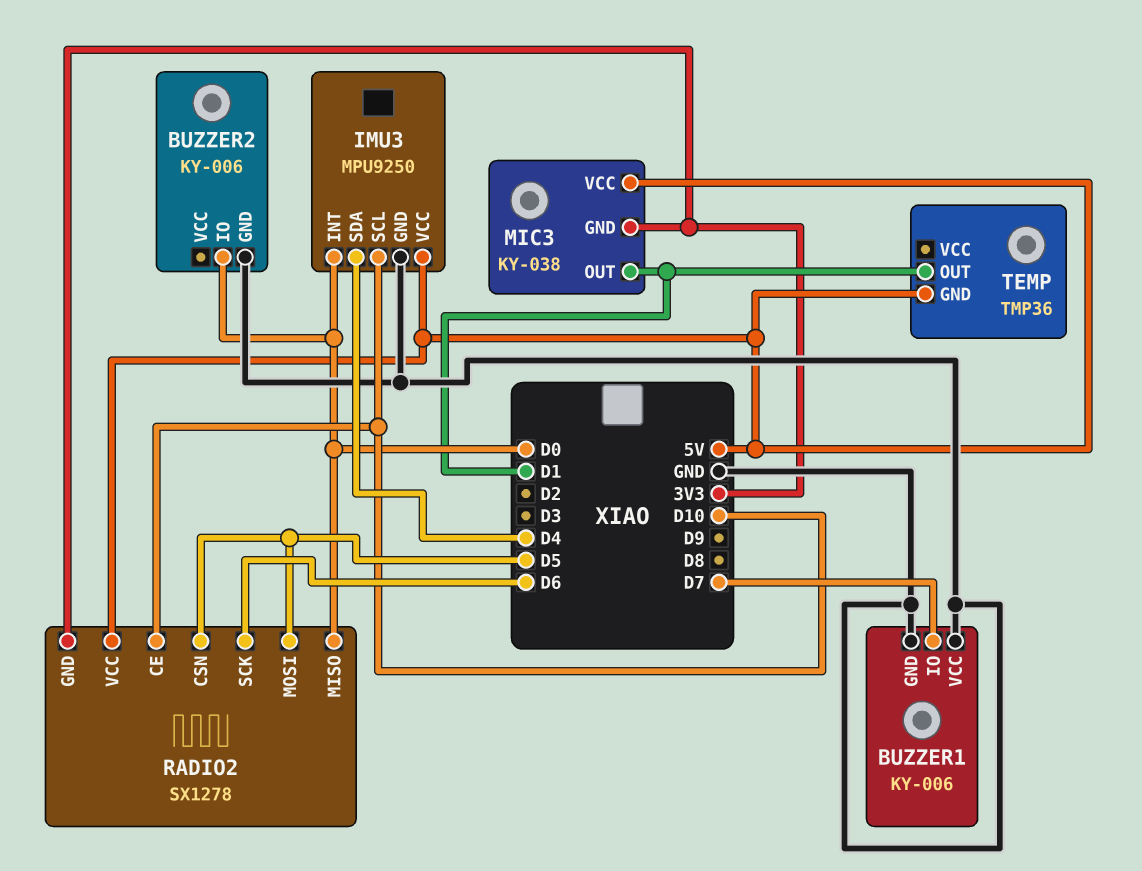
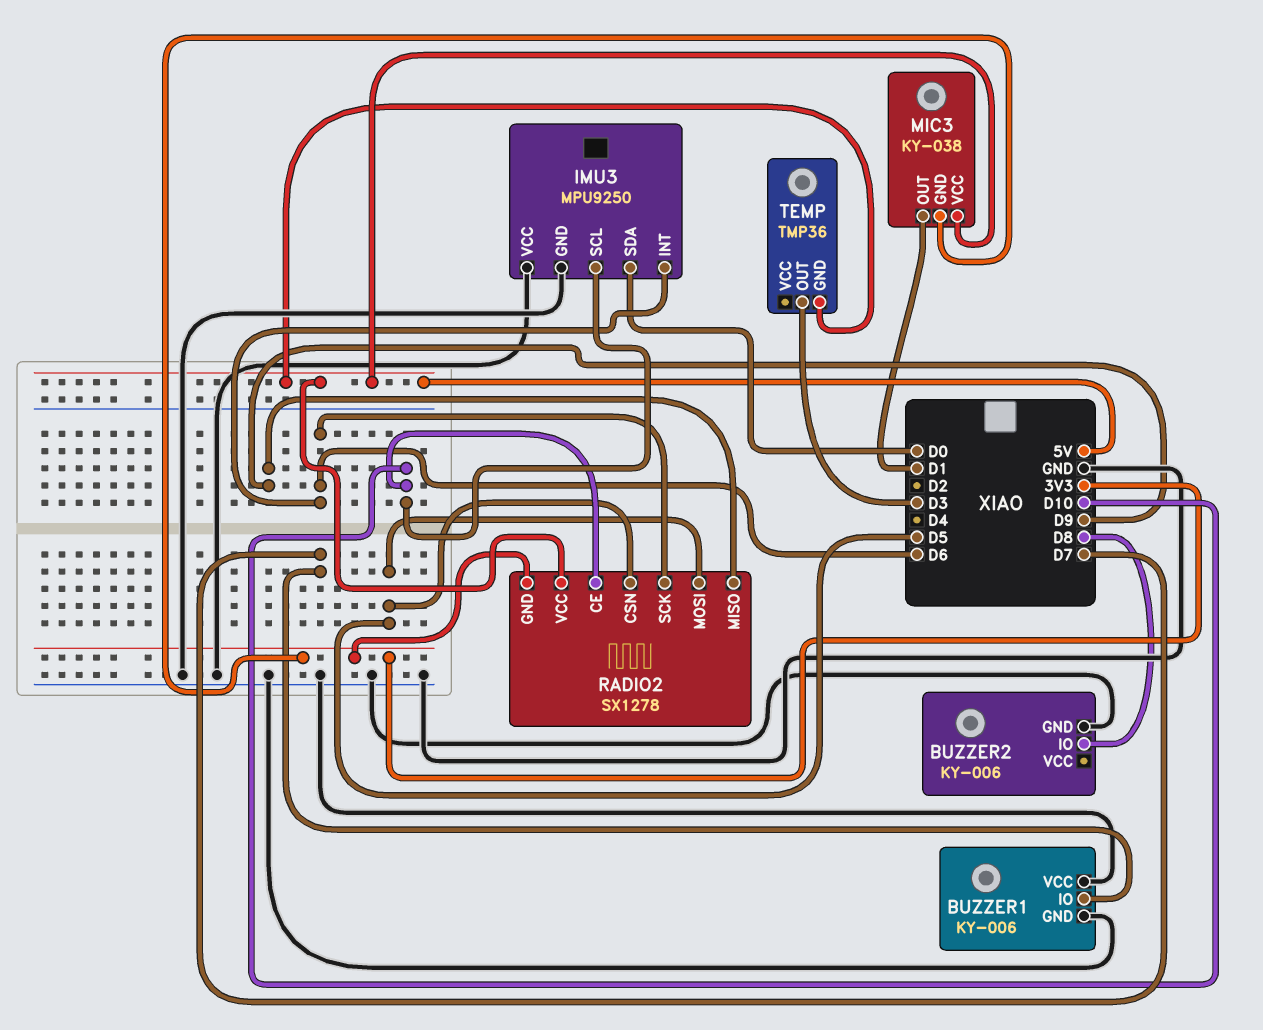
BUZZER2 pin IO: D0 -> D8
IMU3 pin INT: D0 -> D6
IMU3 pin SDA: D4 -> D0
IMU3 pin VCC: 5V -> GND
RADIO2 pin MISO: D0 -> D9
TEMP pin OUT: D1 -> D3

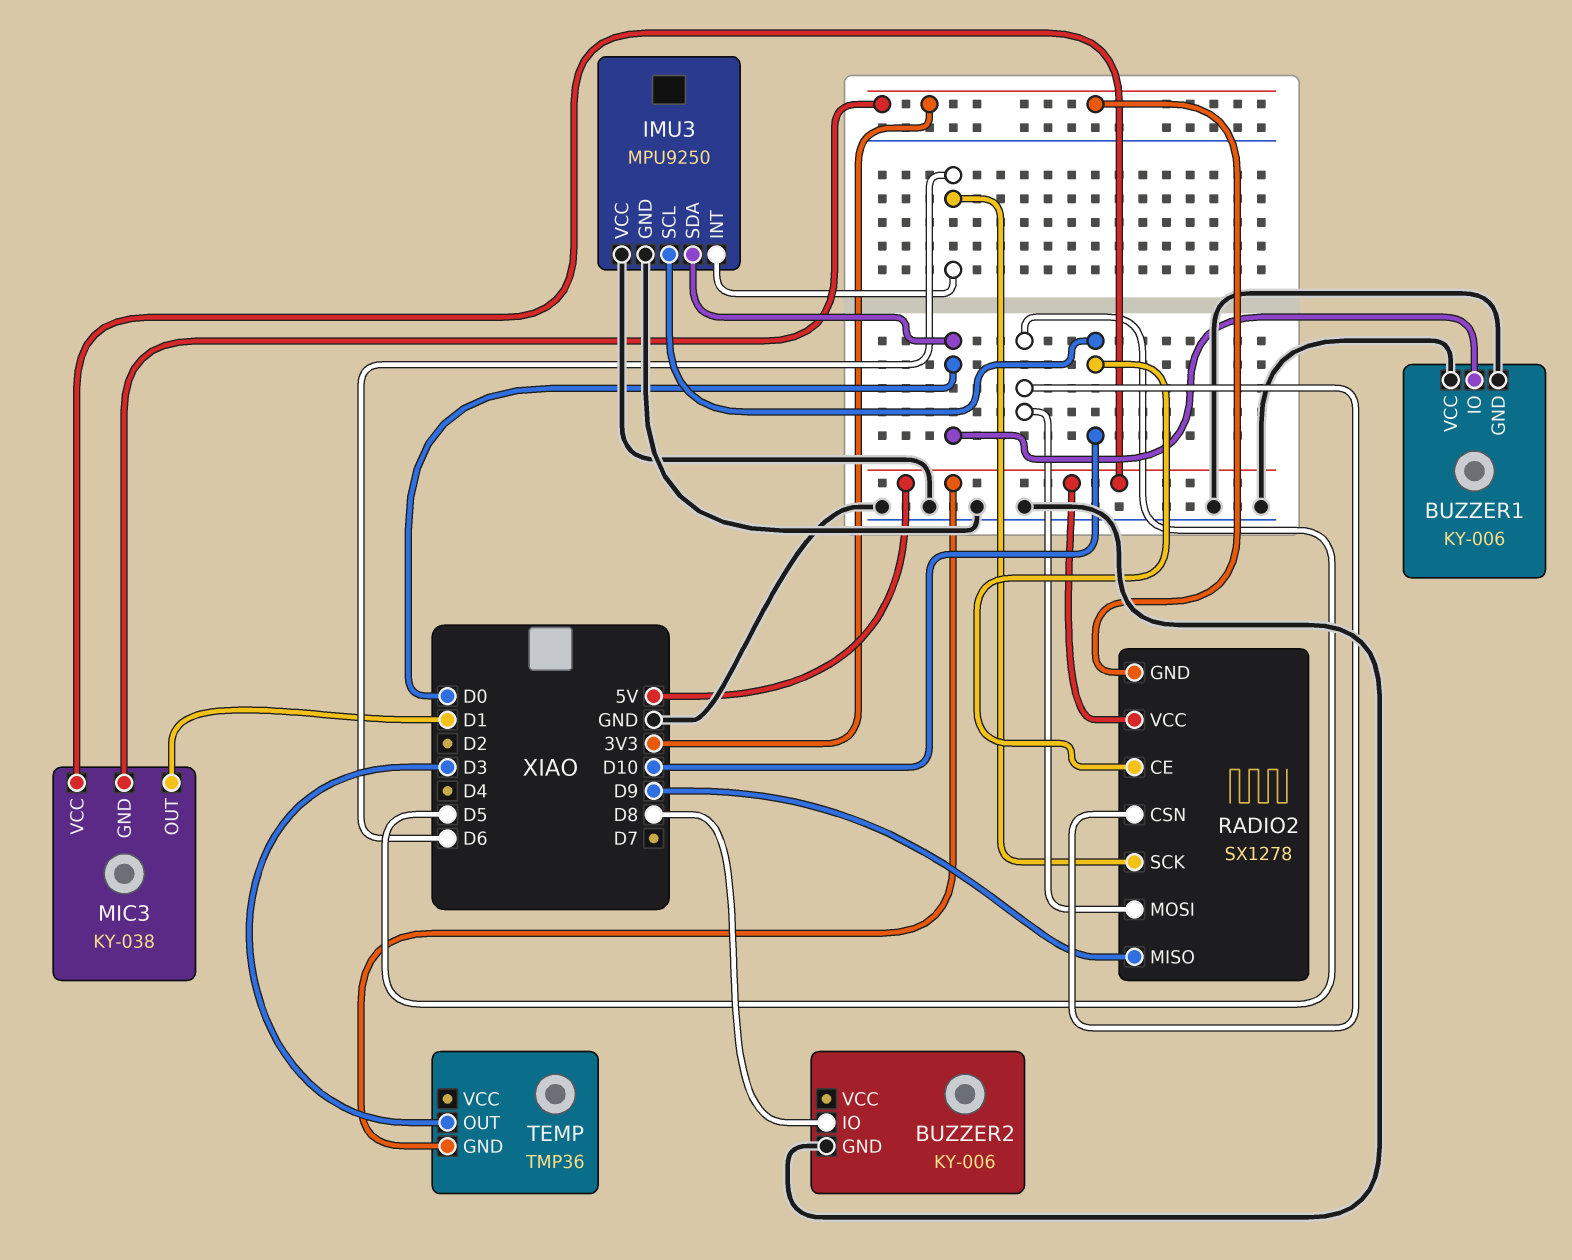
BUZZER1 pin IO: D7 -> D0

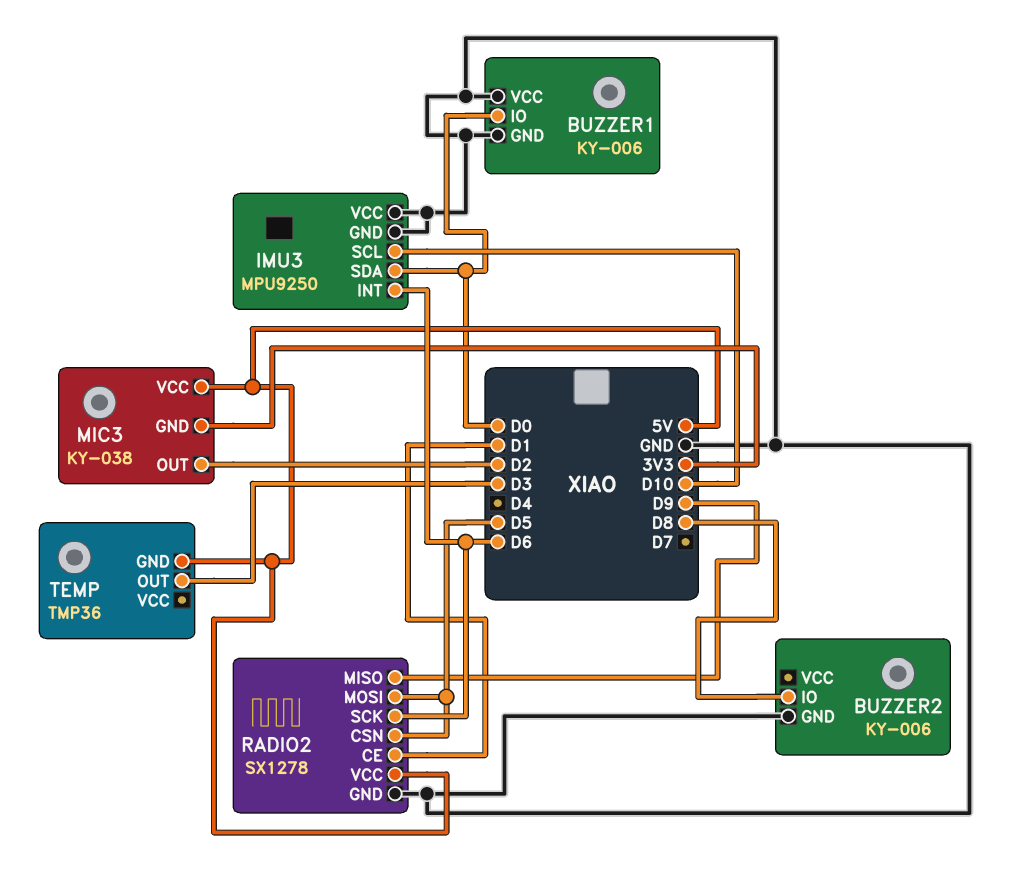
MIC3 pin OUT: D1 -> D2
RADIO2 pin CE: D10 -> D1
RADIO2 pin GND: 3V3 -> GND

